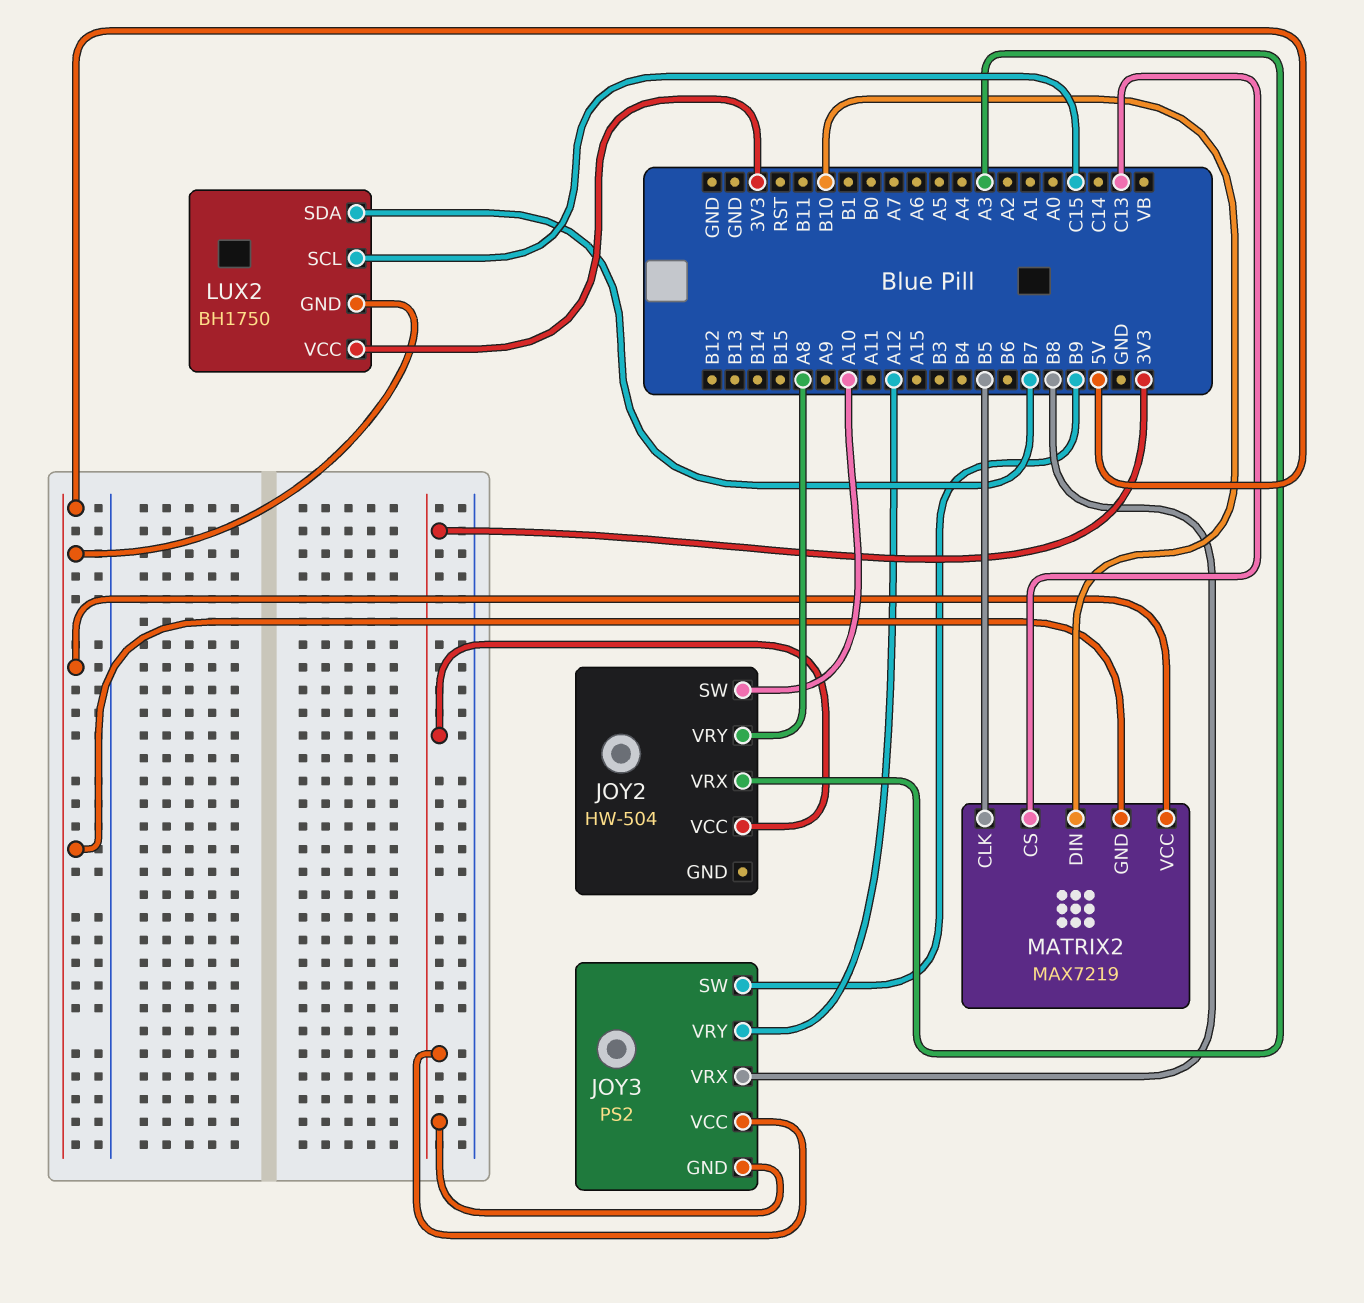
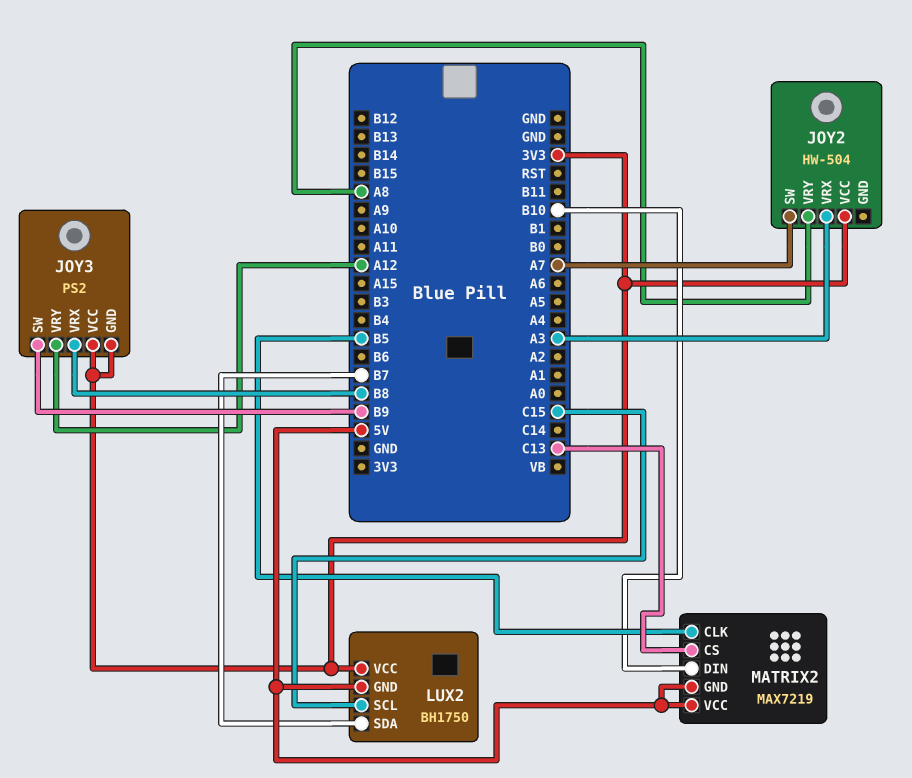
JOY2 pin SW: A10 -> A7

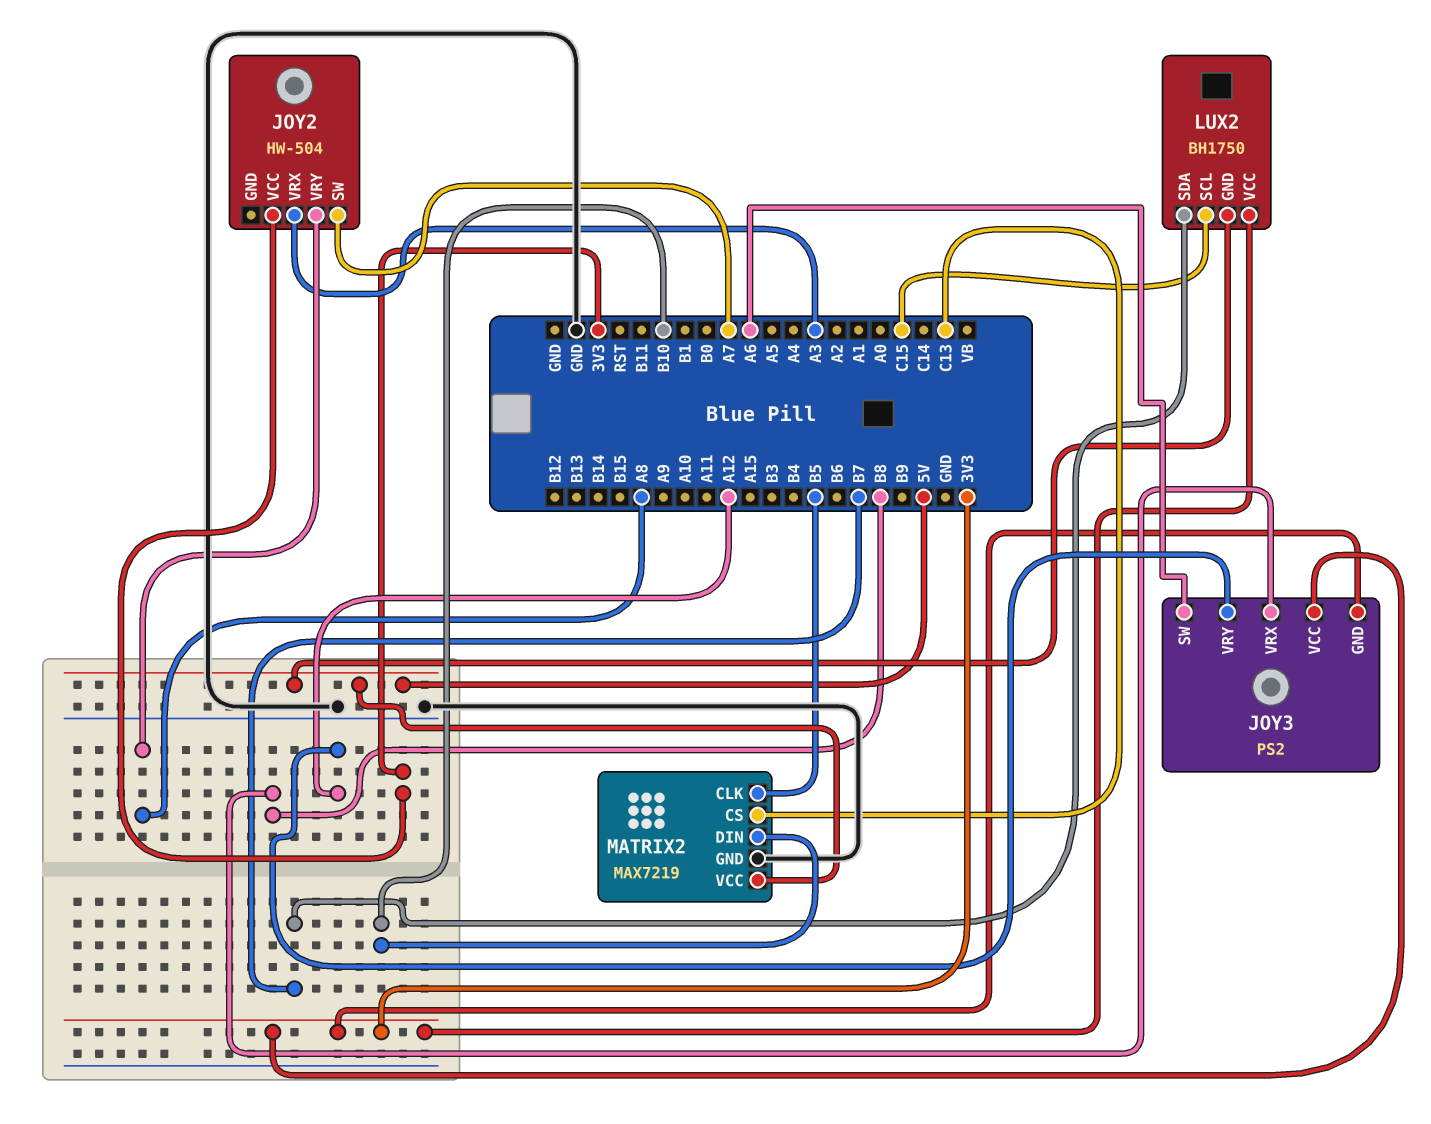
JOY3 pin SW: B9 -> A6
MATRIX2 pin GND: 5V -> GND

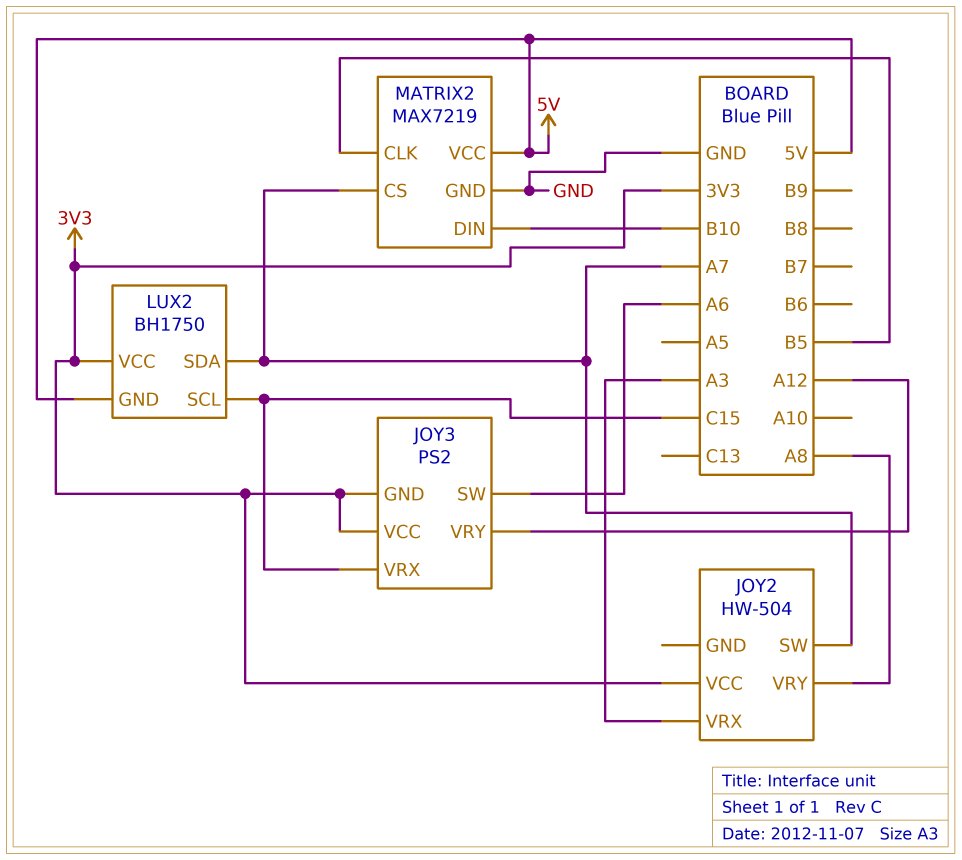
JOY3 pin VRX: B8 -> C15
LUX2 pin SDA: B7 -> A7
MATRIX2 pin CS: C13 -> A7

